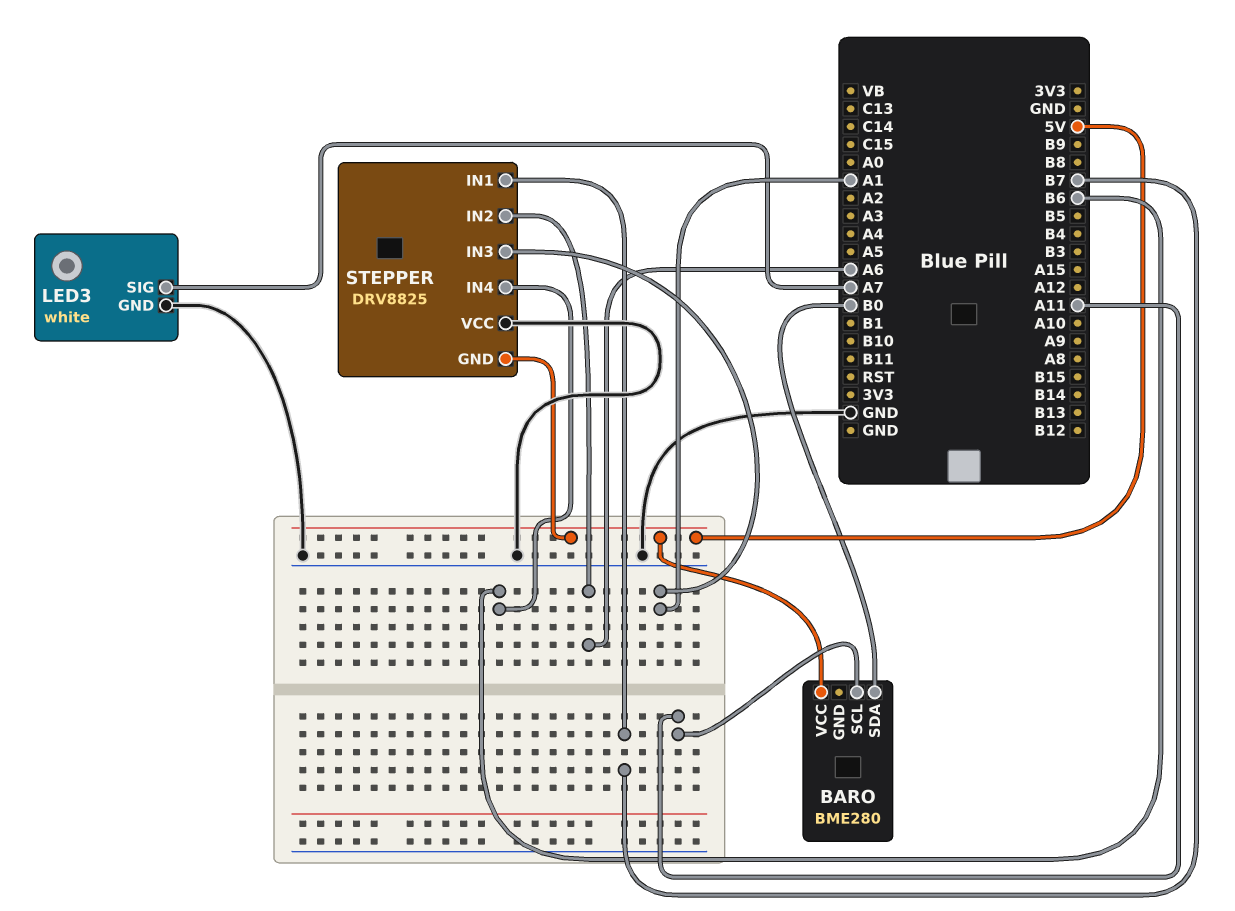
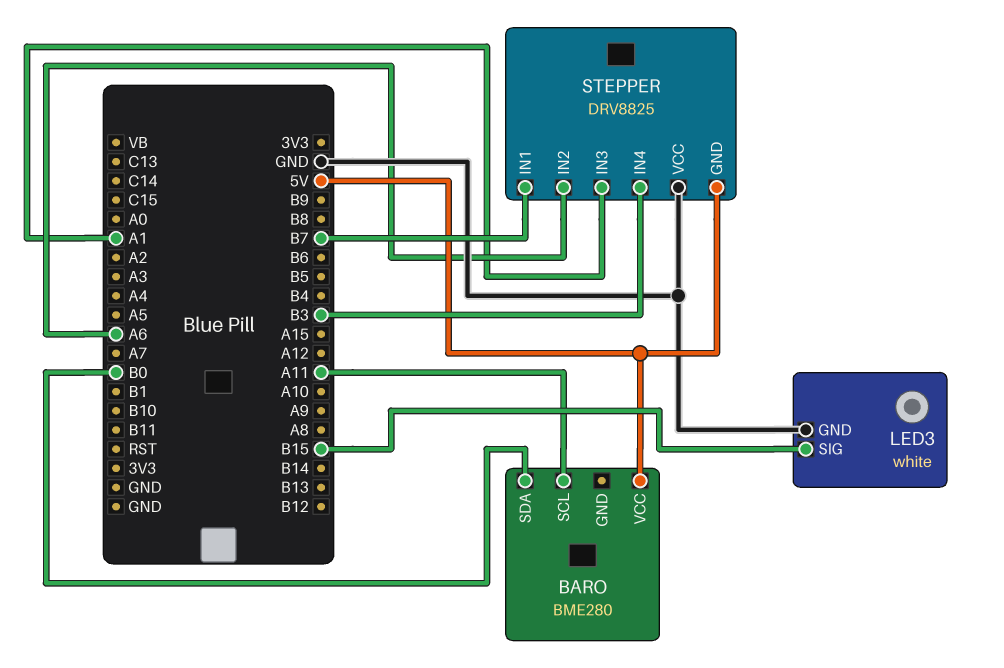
LED3 pin SIG: A7 -> B15
STEPPER pin IN4: B6 -> B3

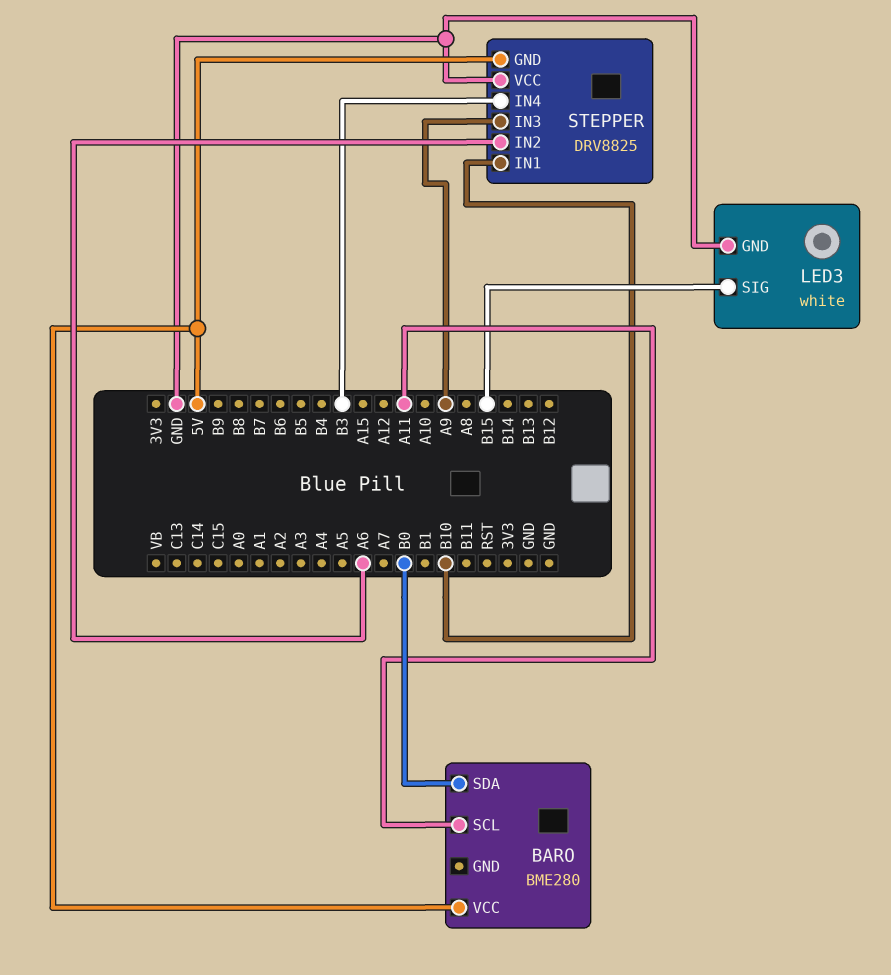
STEPPER pin IN1: B7 -> B10
STEPPER pin IN3: A1 -> A9

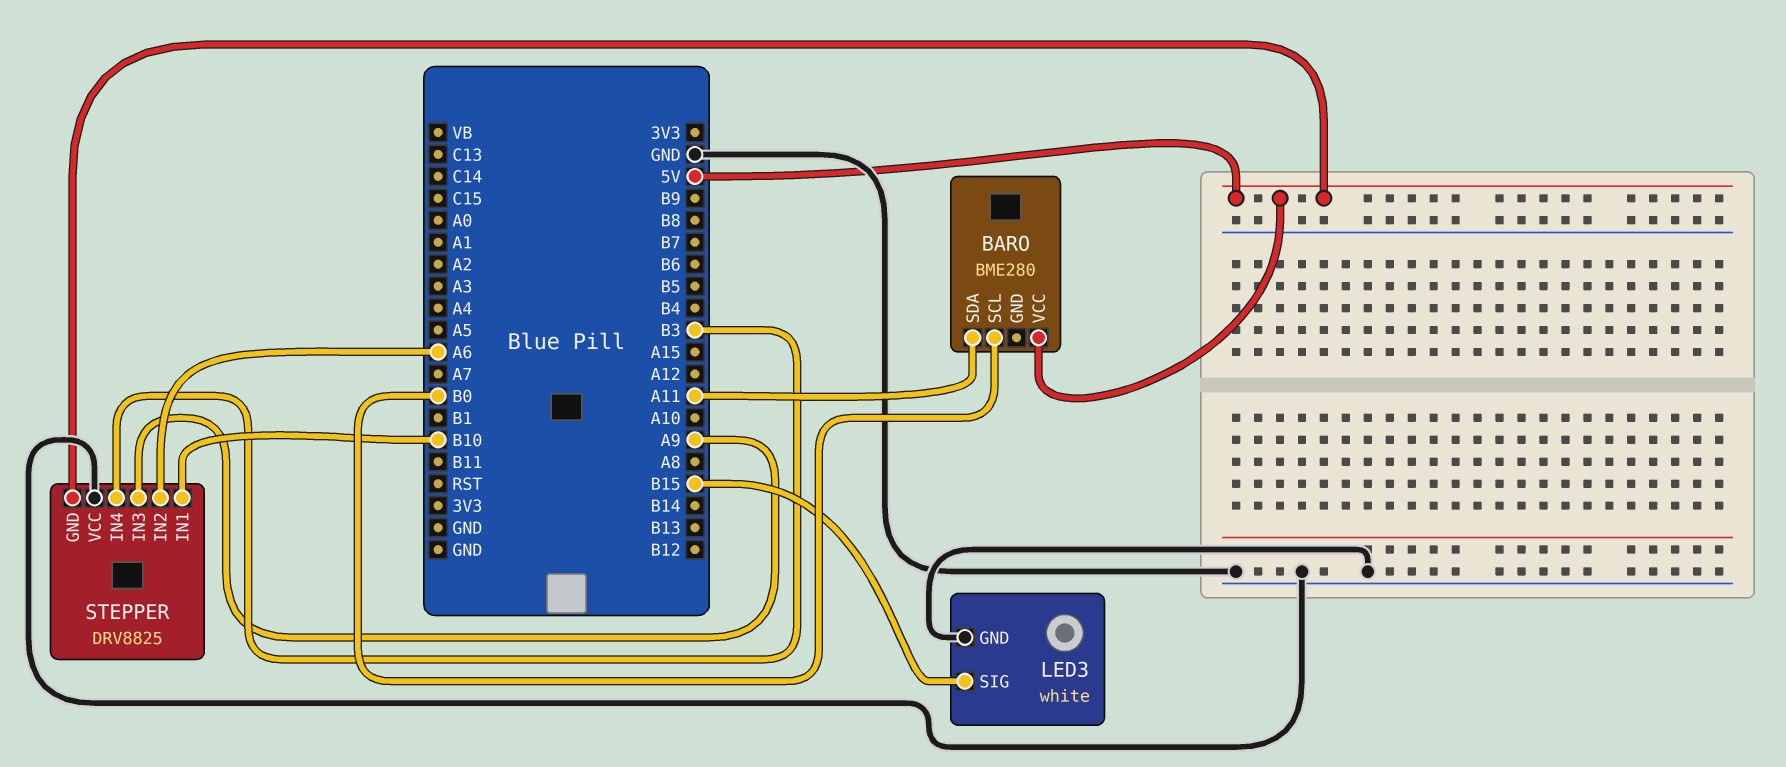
BARO pin SCL: A11 -> B0
BARO pin SDA: B0 -> A11

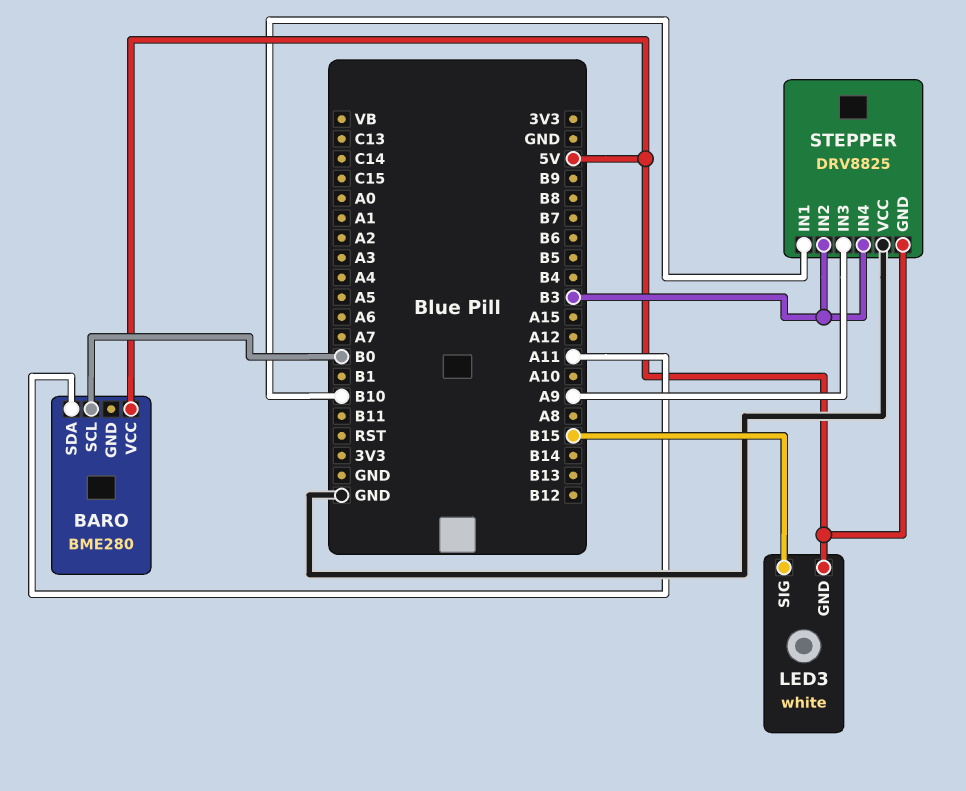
LED3 pin GND: GND -> 5V
STEPPER pin IN2: A6 -> B3

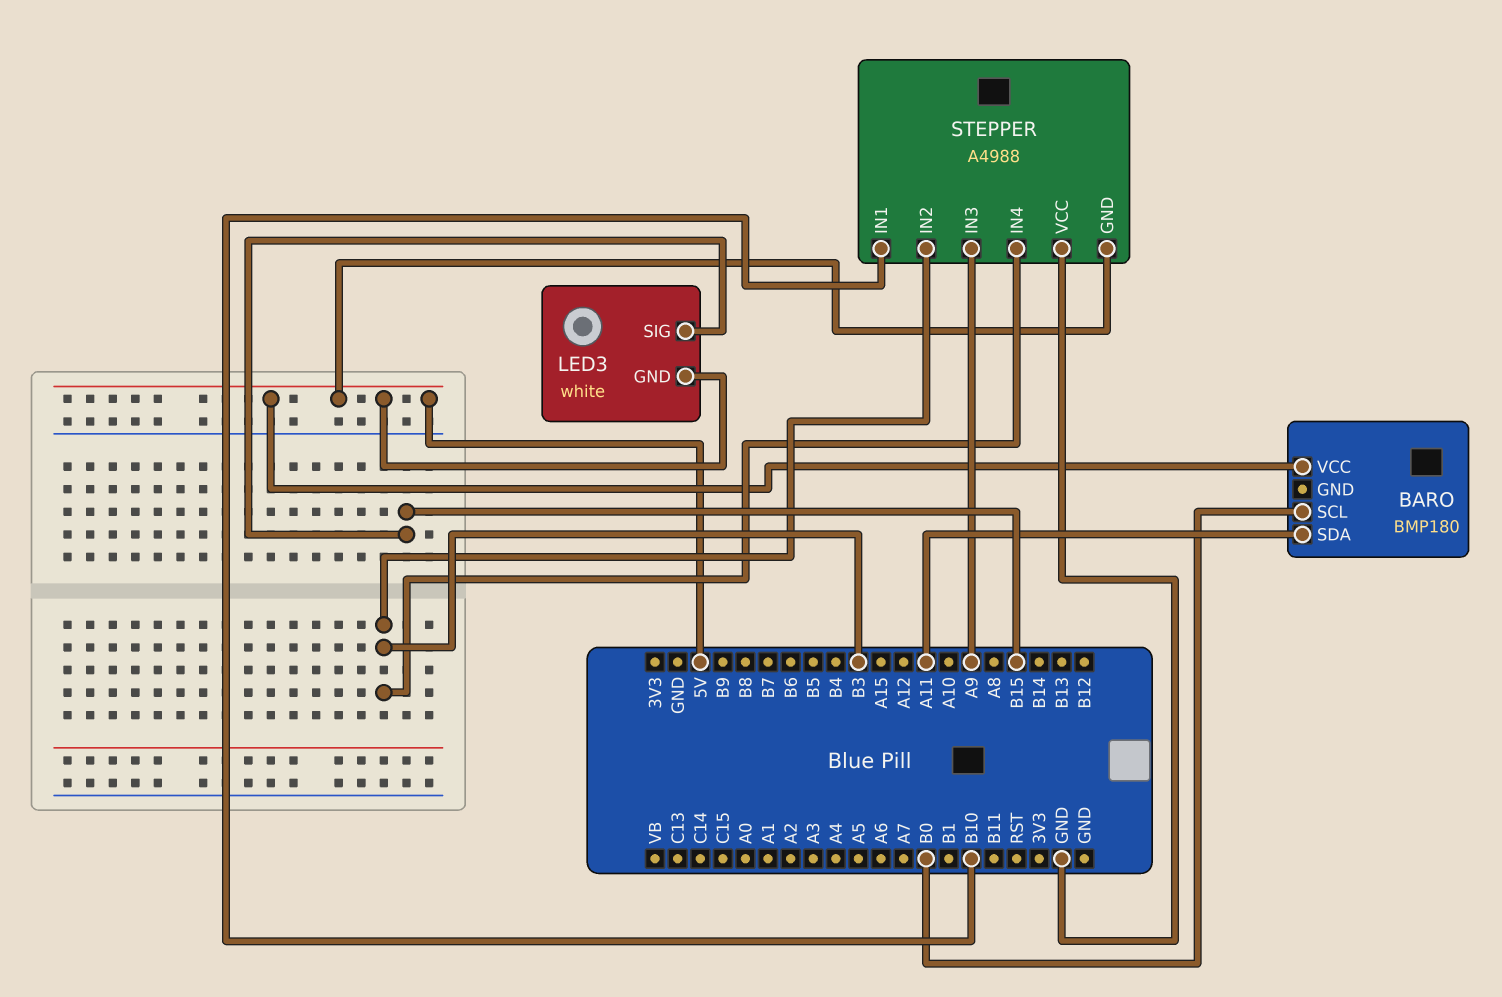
BARO: BME280 -> BMP180
STEPPER: DRV8825 -> A4988

